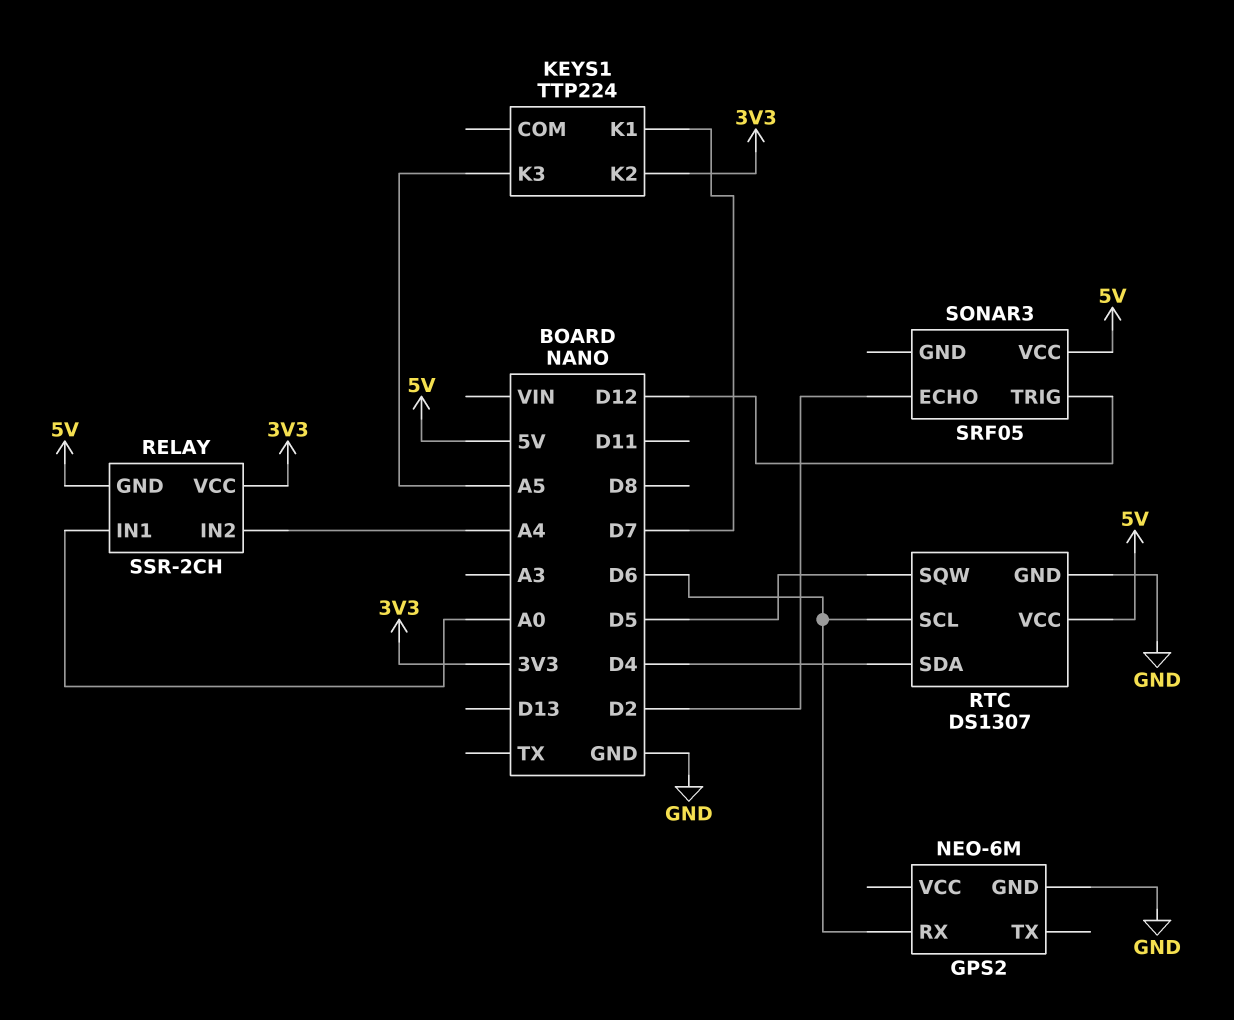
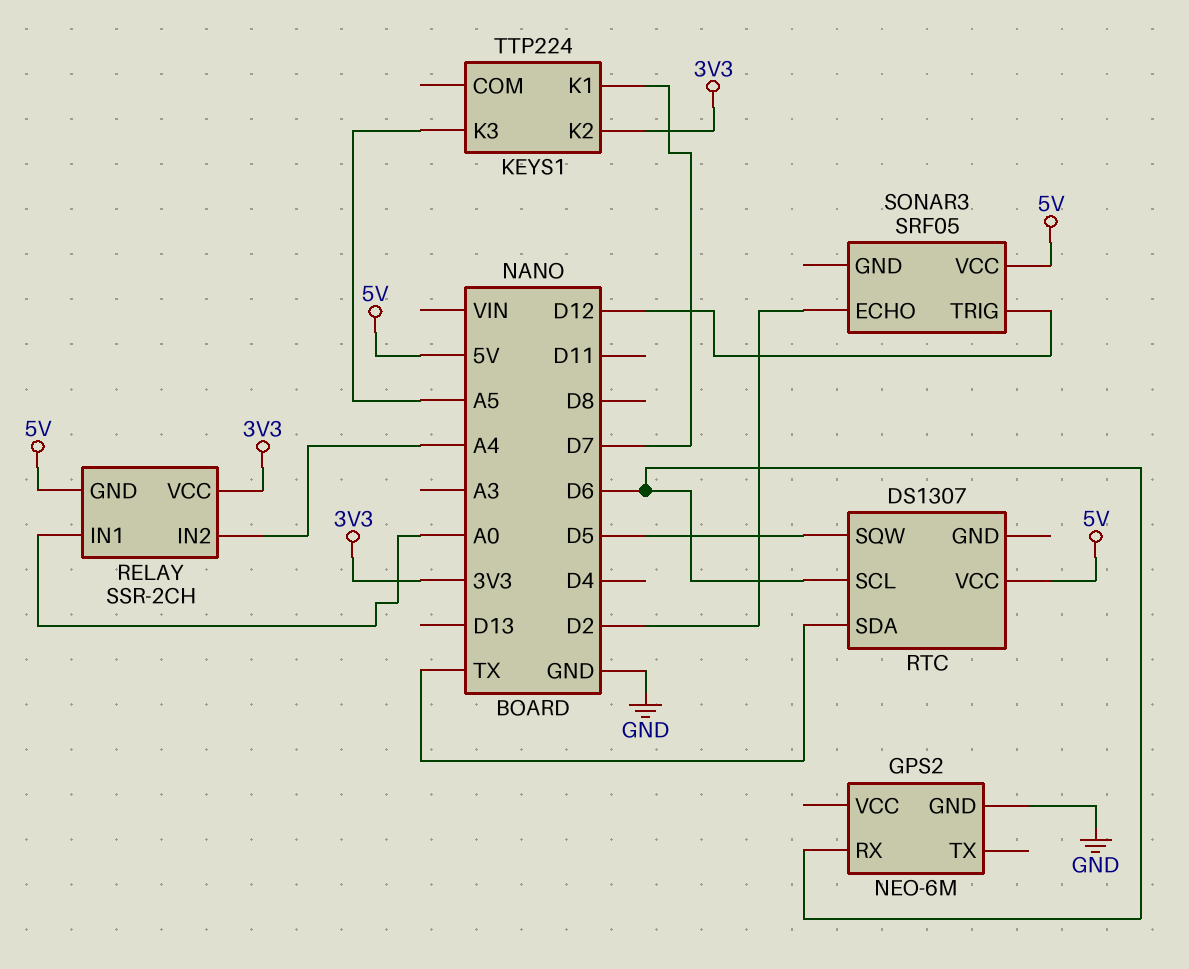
RTC pin GND: GND -> none
RTC pin SDA: D4 -> TX

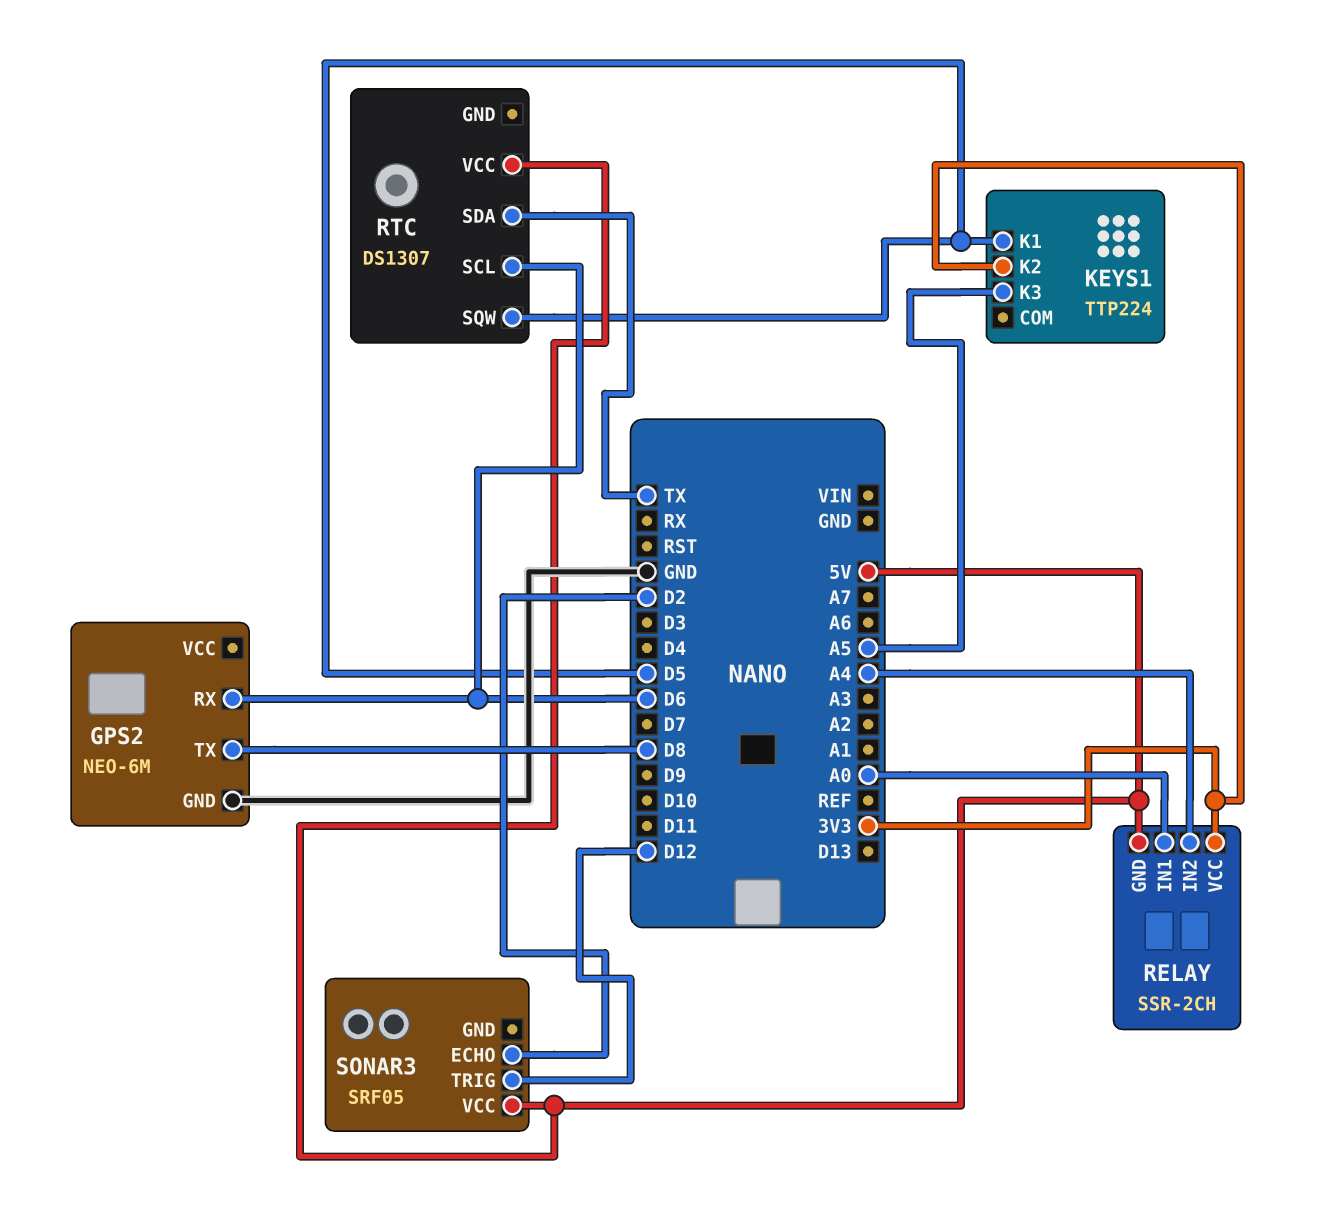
GPS2 pin TX: none -> D8
KEYS1 pin K1: D7 -> D5

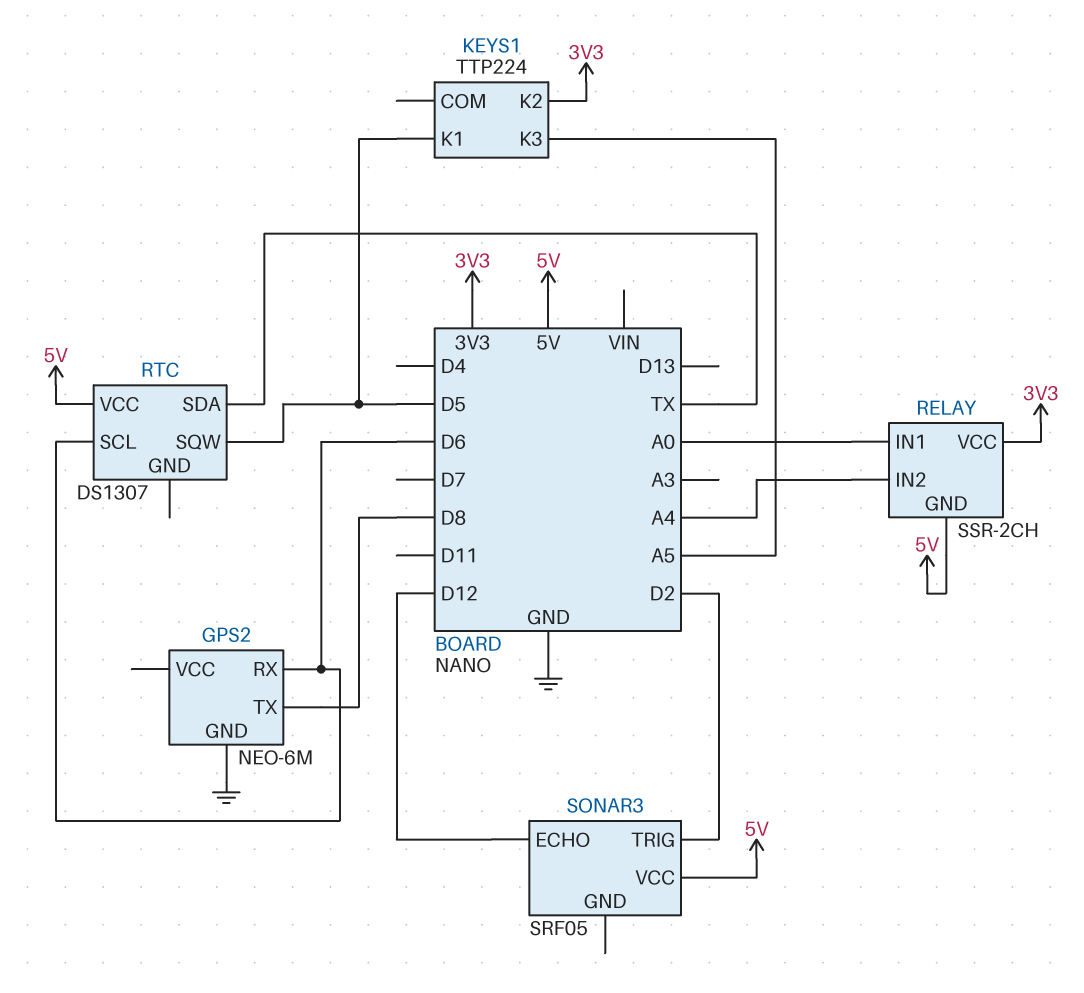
SONAR3 pin ECHO: D2 -> D12
SONAR3 pin TRIG: D12 -> D2

